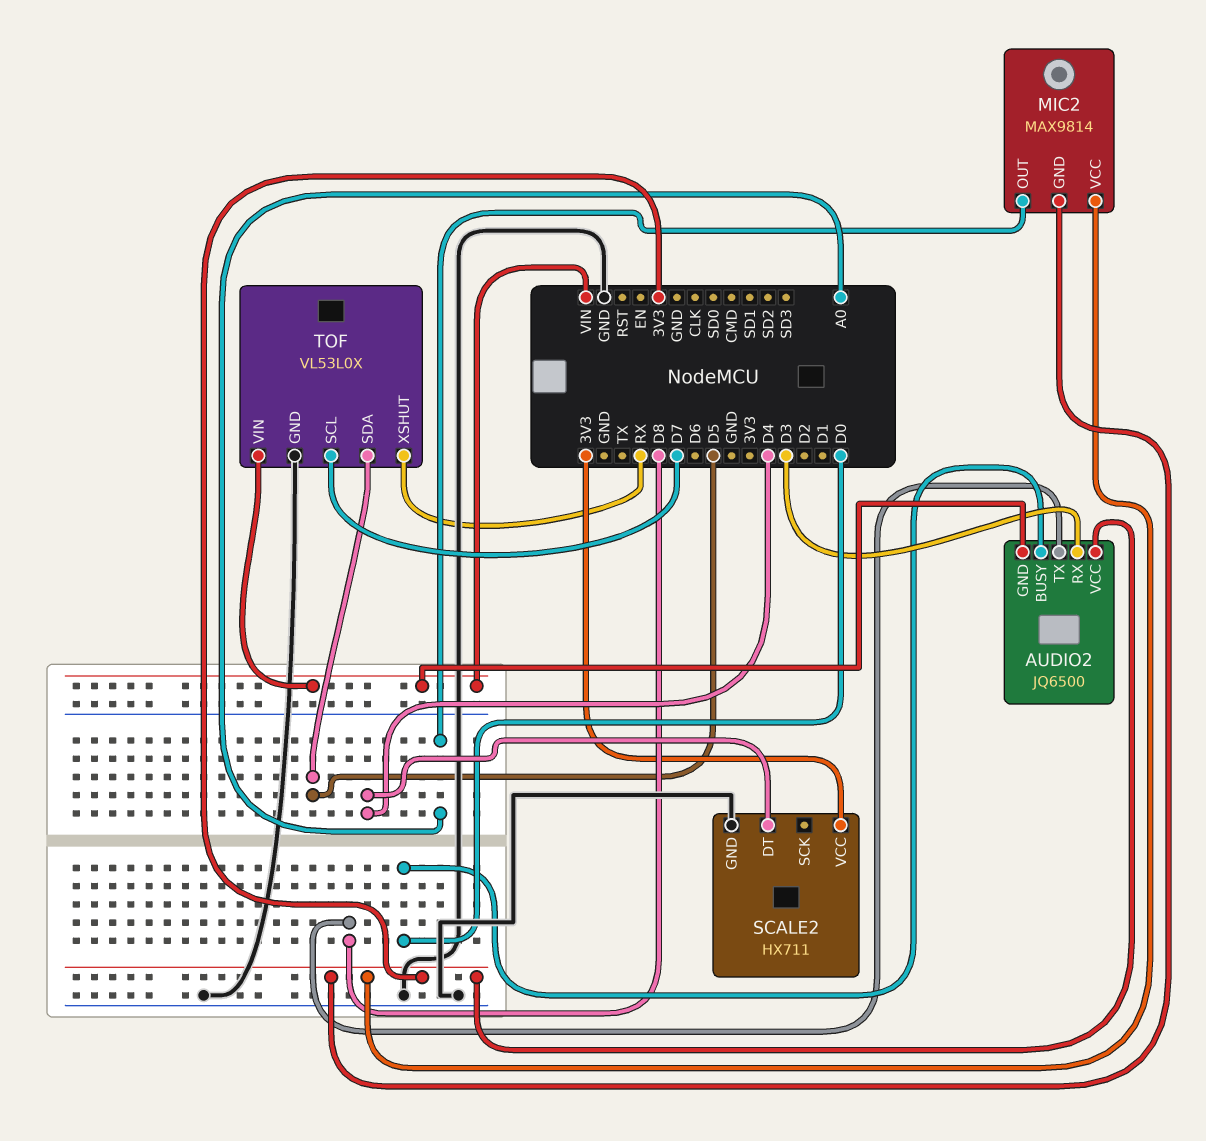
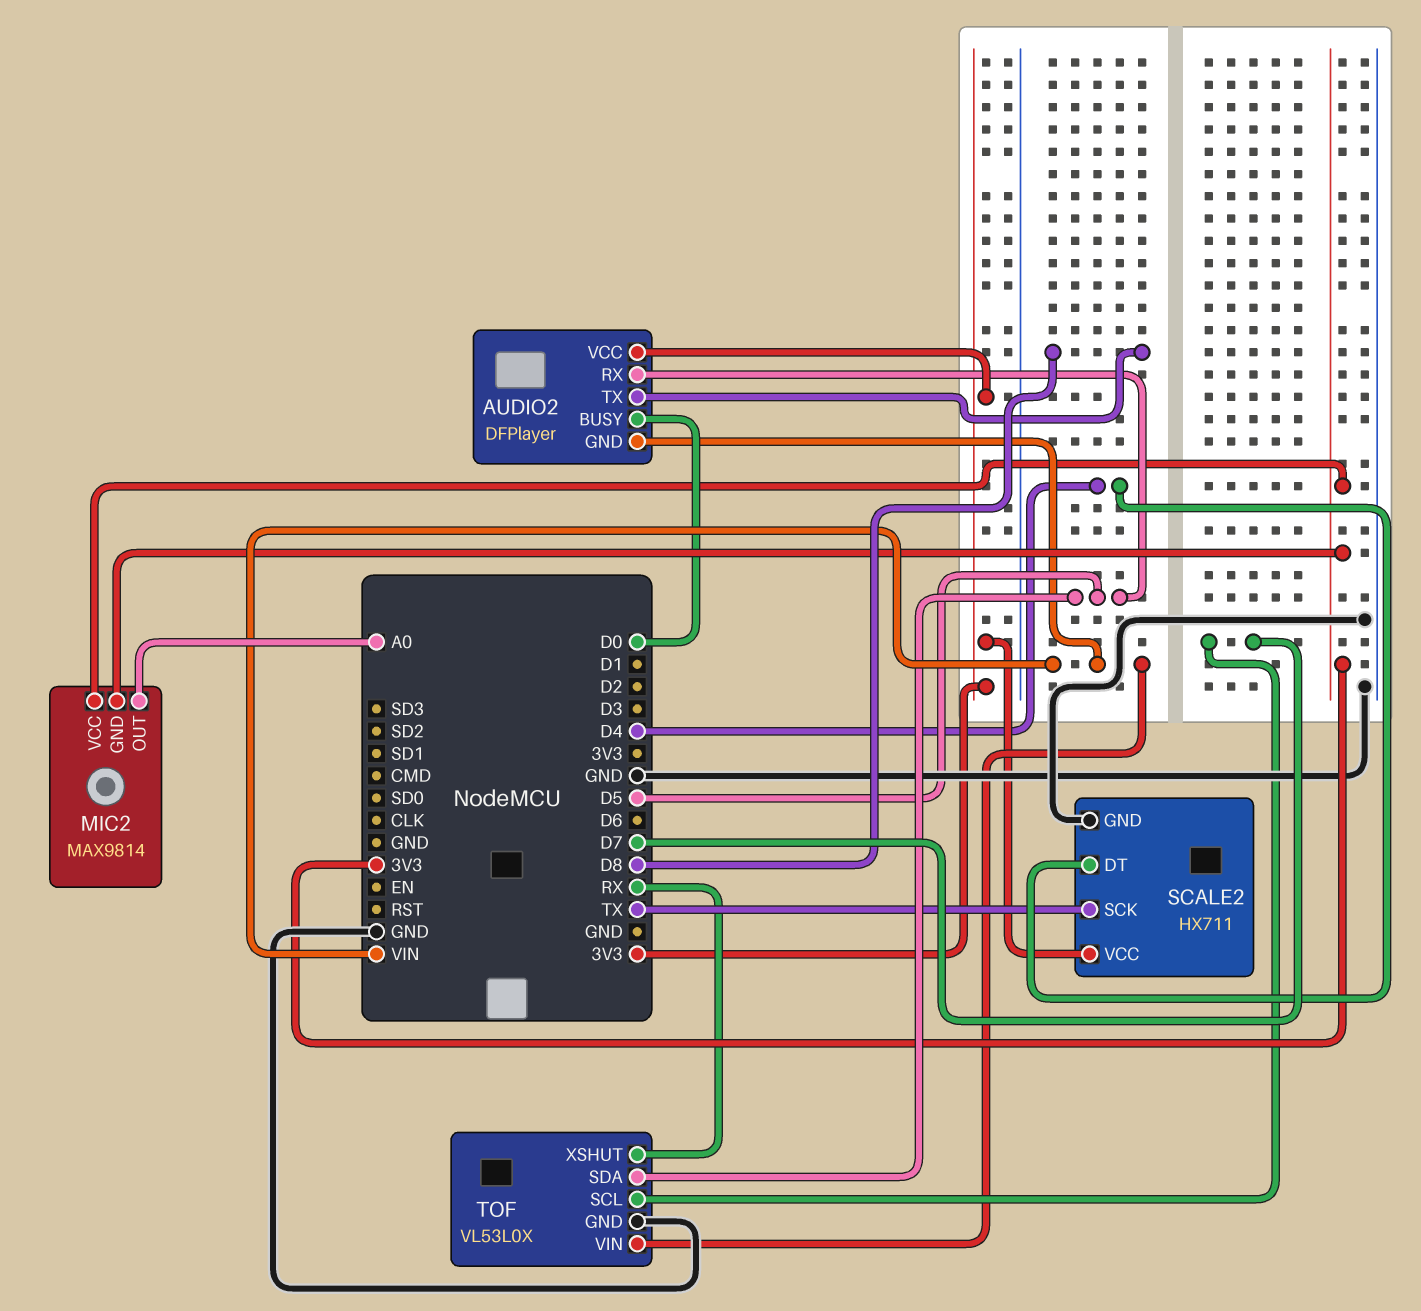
AUDIO2: JQ6500 -> DFPlayer
AUDIO2 pin RX: D3 -> D5
SCALE2 pin SCK: none -> TX

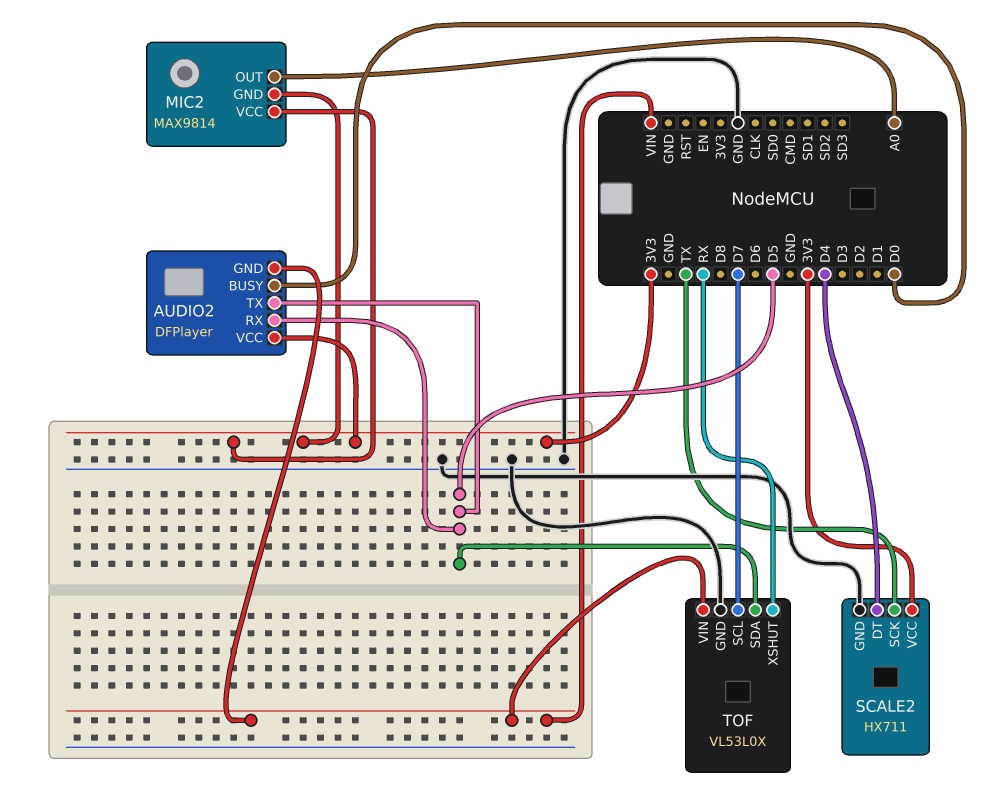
AUDIO2 pin TX: D8 -> D5

